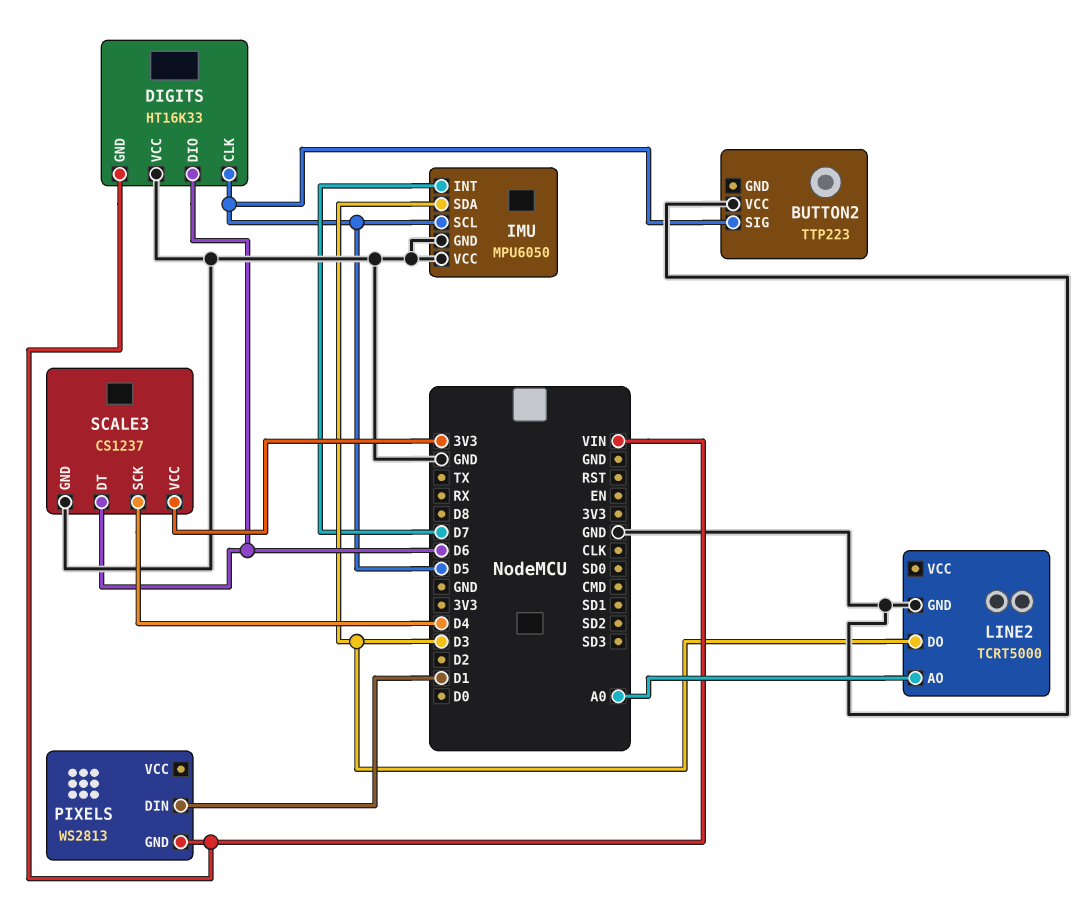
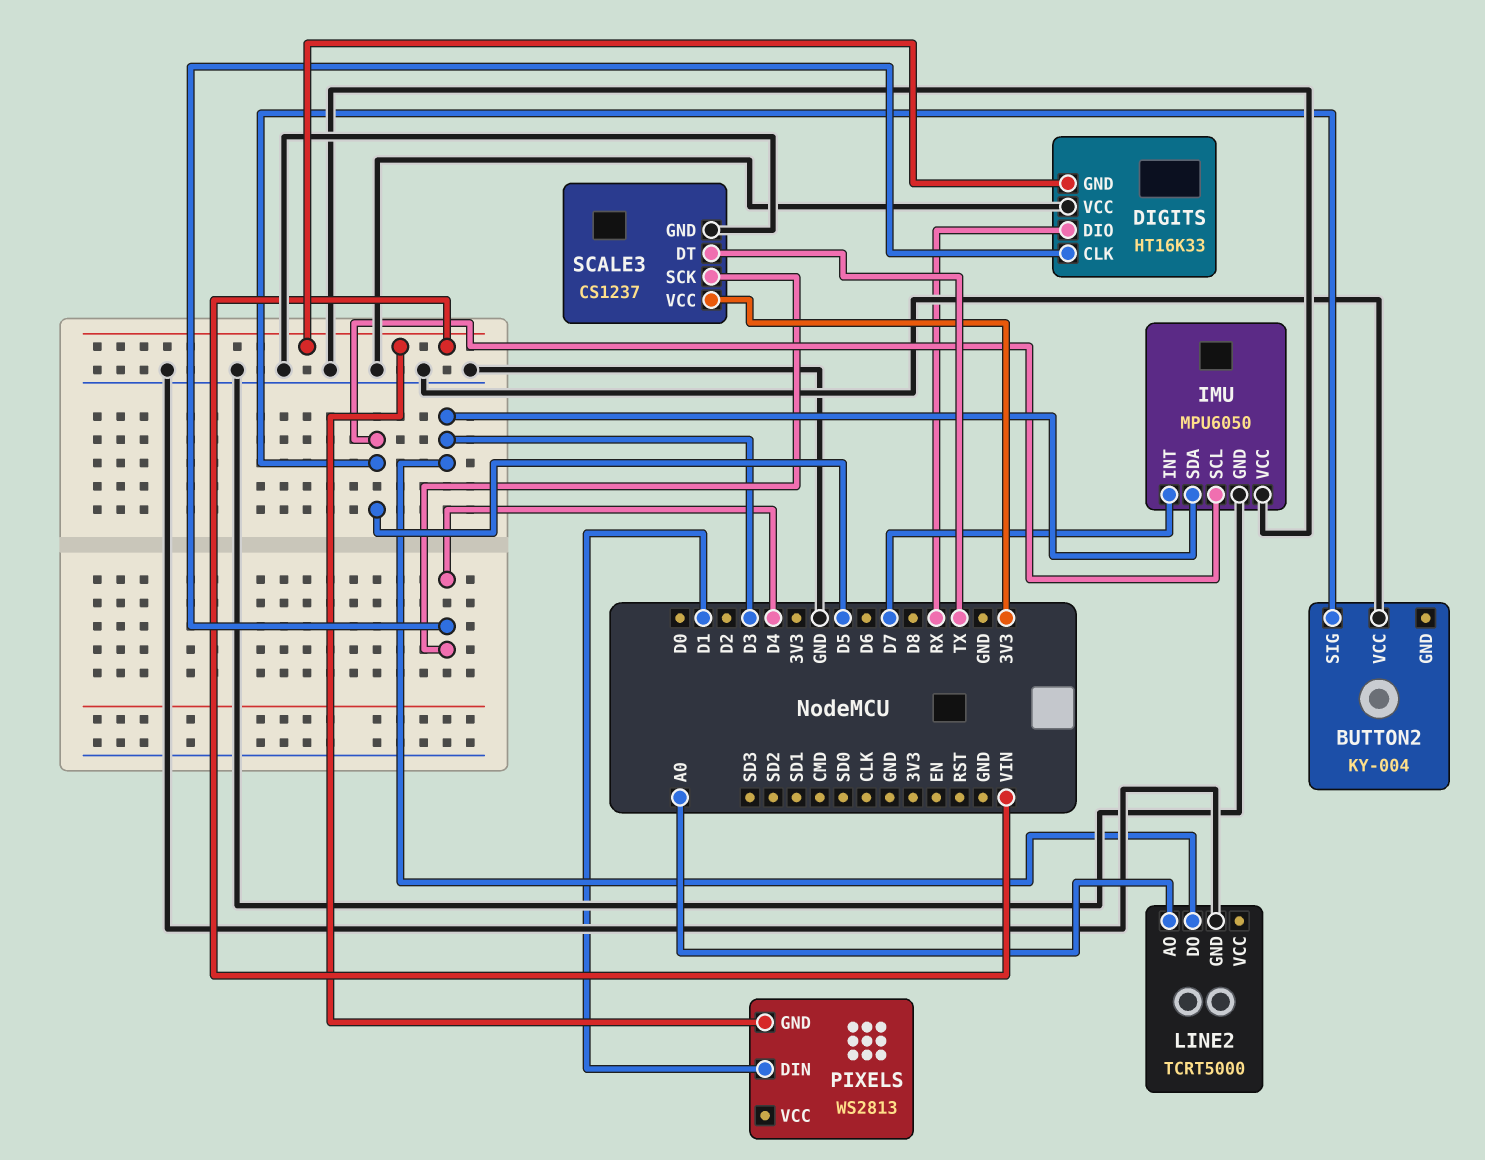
BUTTON2: TTP223 -> KY-004
DIGITS pin CLK: D5 -> D4
DIGITS pin DIO: D6 -> RX
SCALE3 pin DT: D6 -> TX

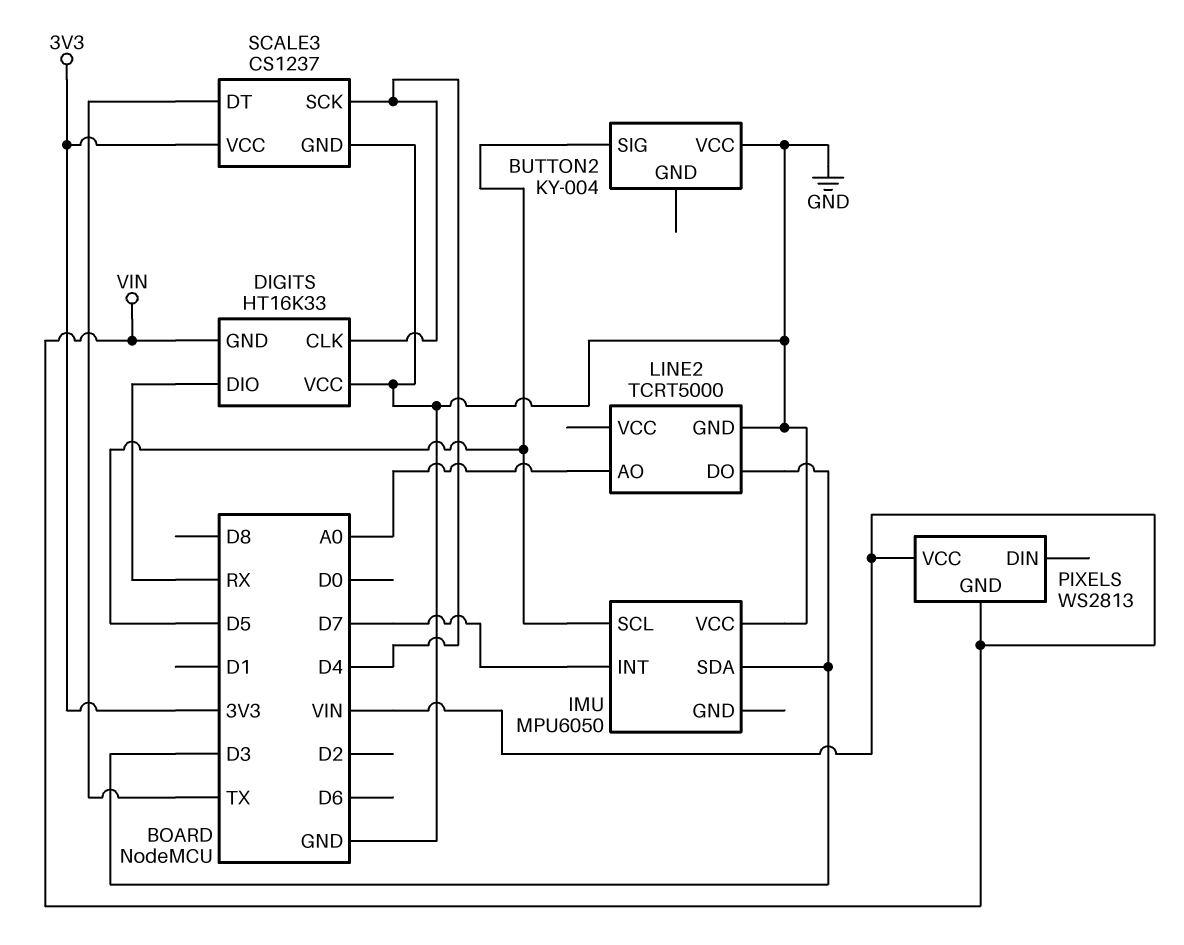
IMU pin GND: GND -> none
PIXELS pin DIN: D1 -> none
PIXELS pin VCC: none -> VIN

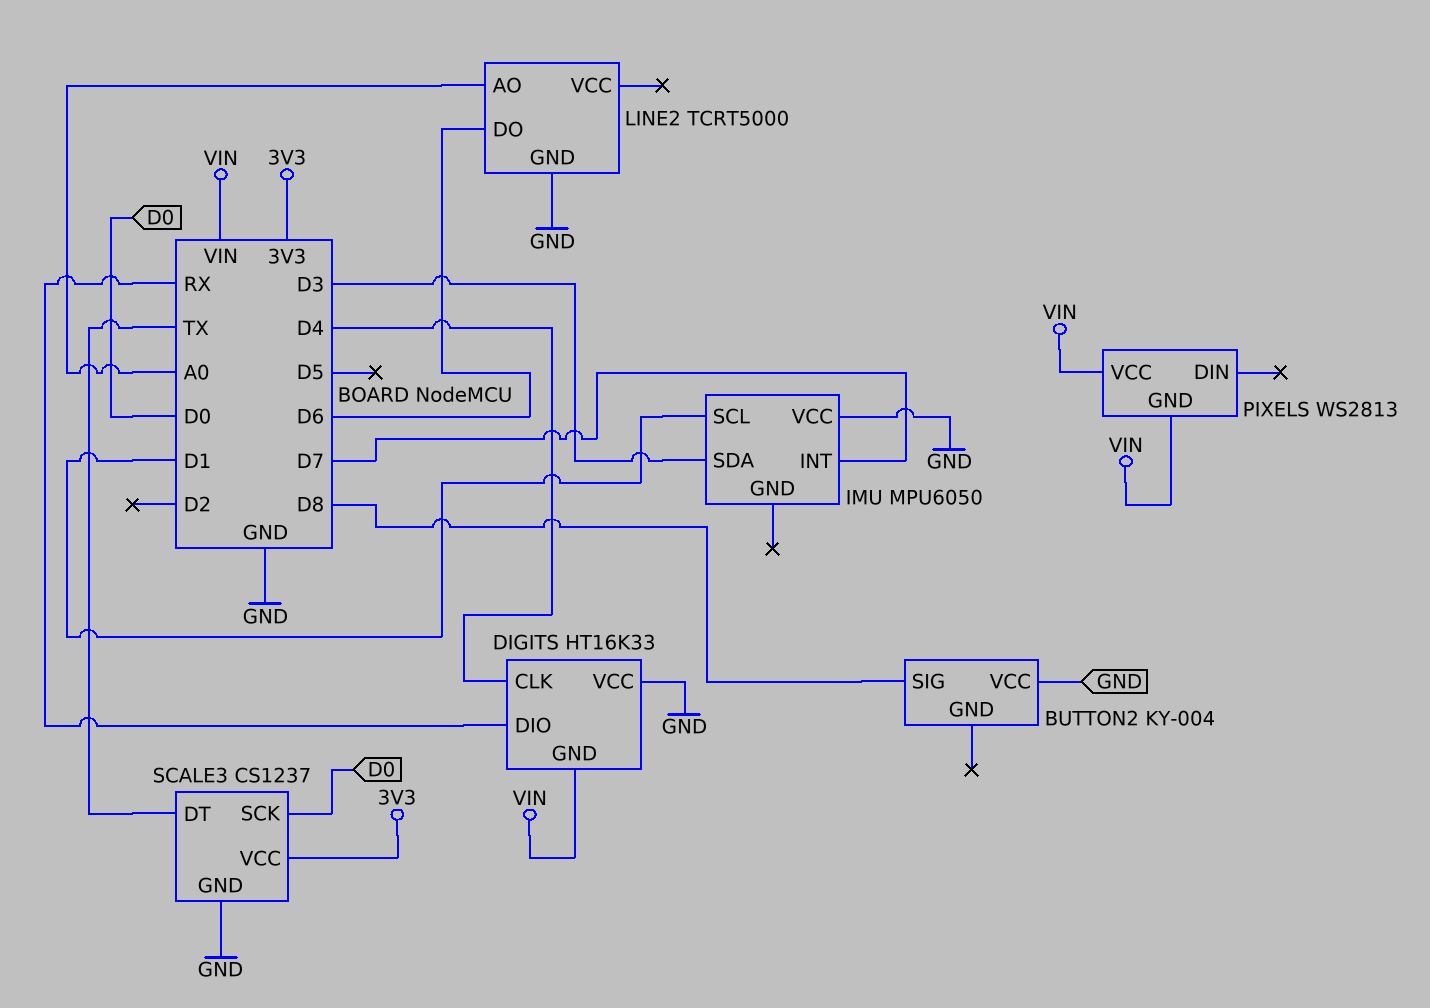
BUTTON2 pin SIG: D5 -> D8
IMU pin SCL: D5 -> D1
LINE2 pin DO: D3 -> D6
SCALE3 pin SCK: D4 -> D0

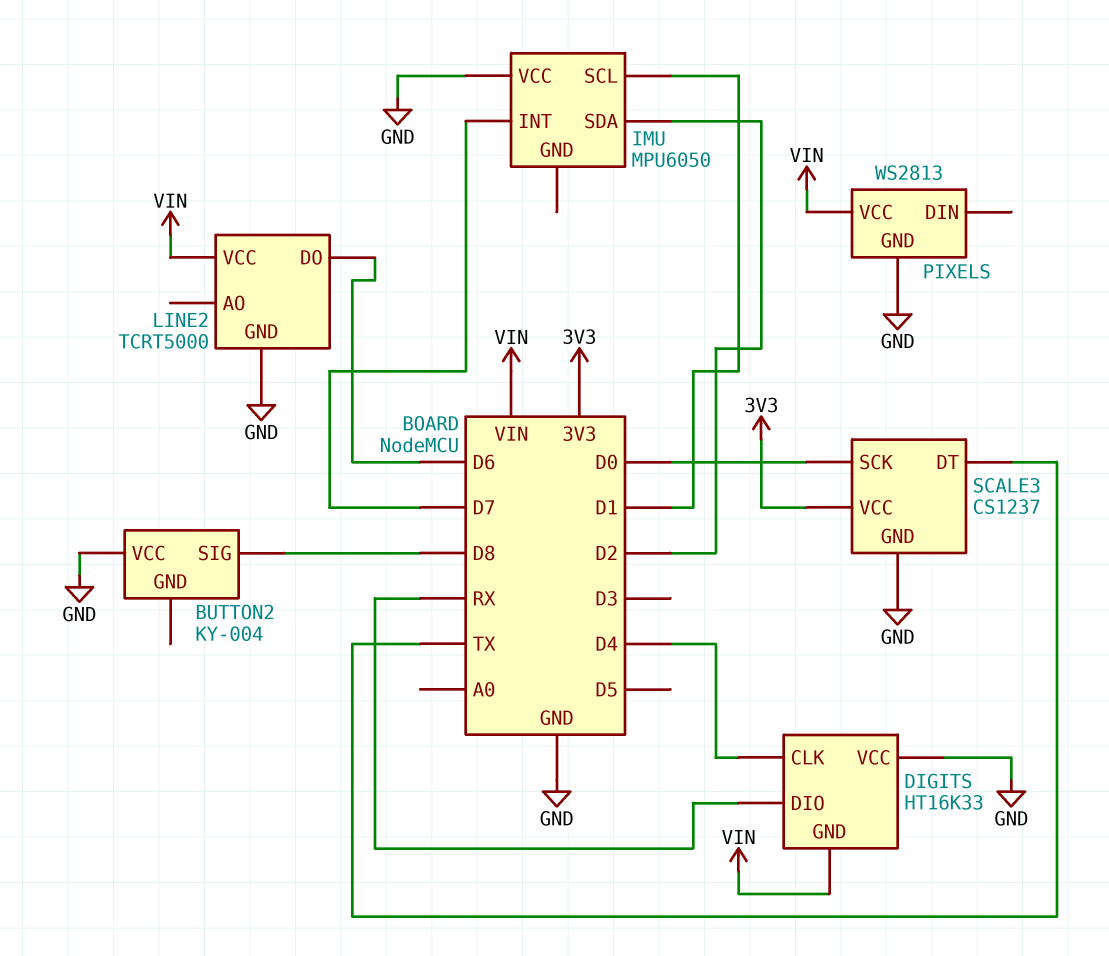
IMU pin SDA: D3 -> D2
LINE2 pin AO: A0 -> none
LINE2 pin VCC: none -> VIN
PIXELS pin GND: VIN -> GND

